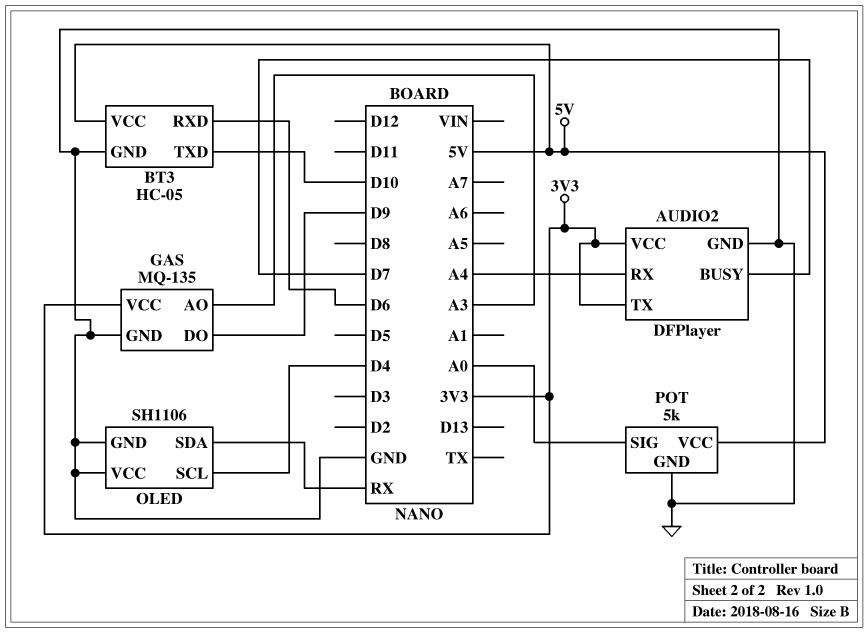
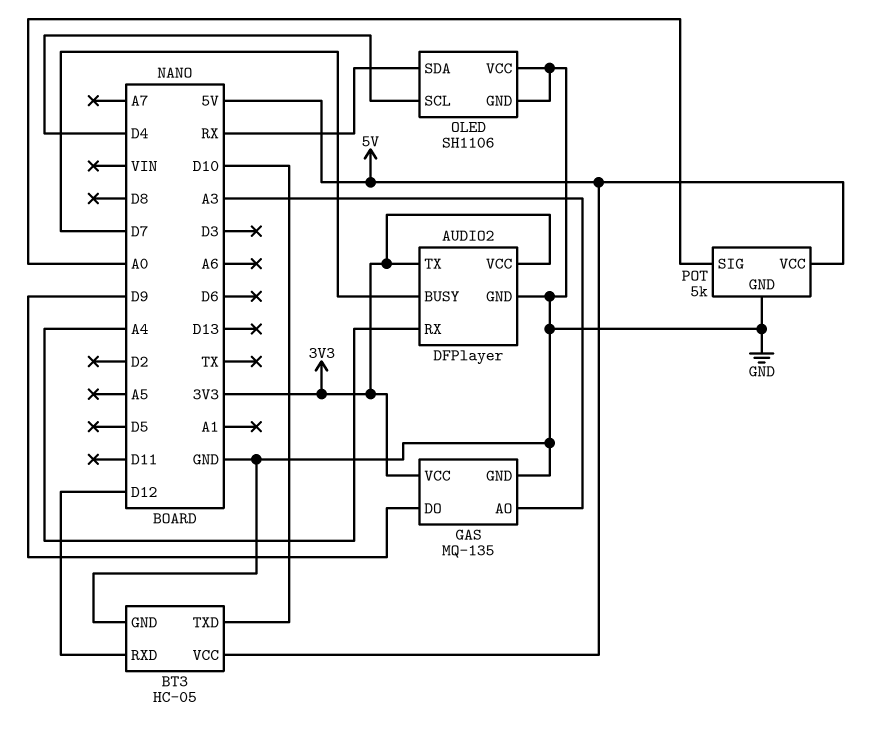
BT3 pin RXD: D6 -> D12

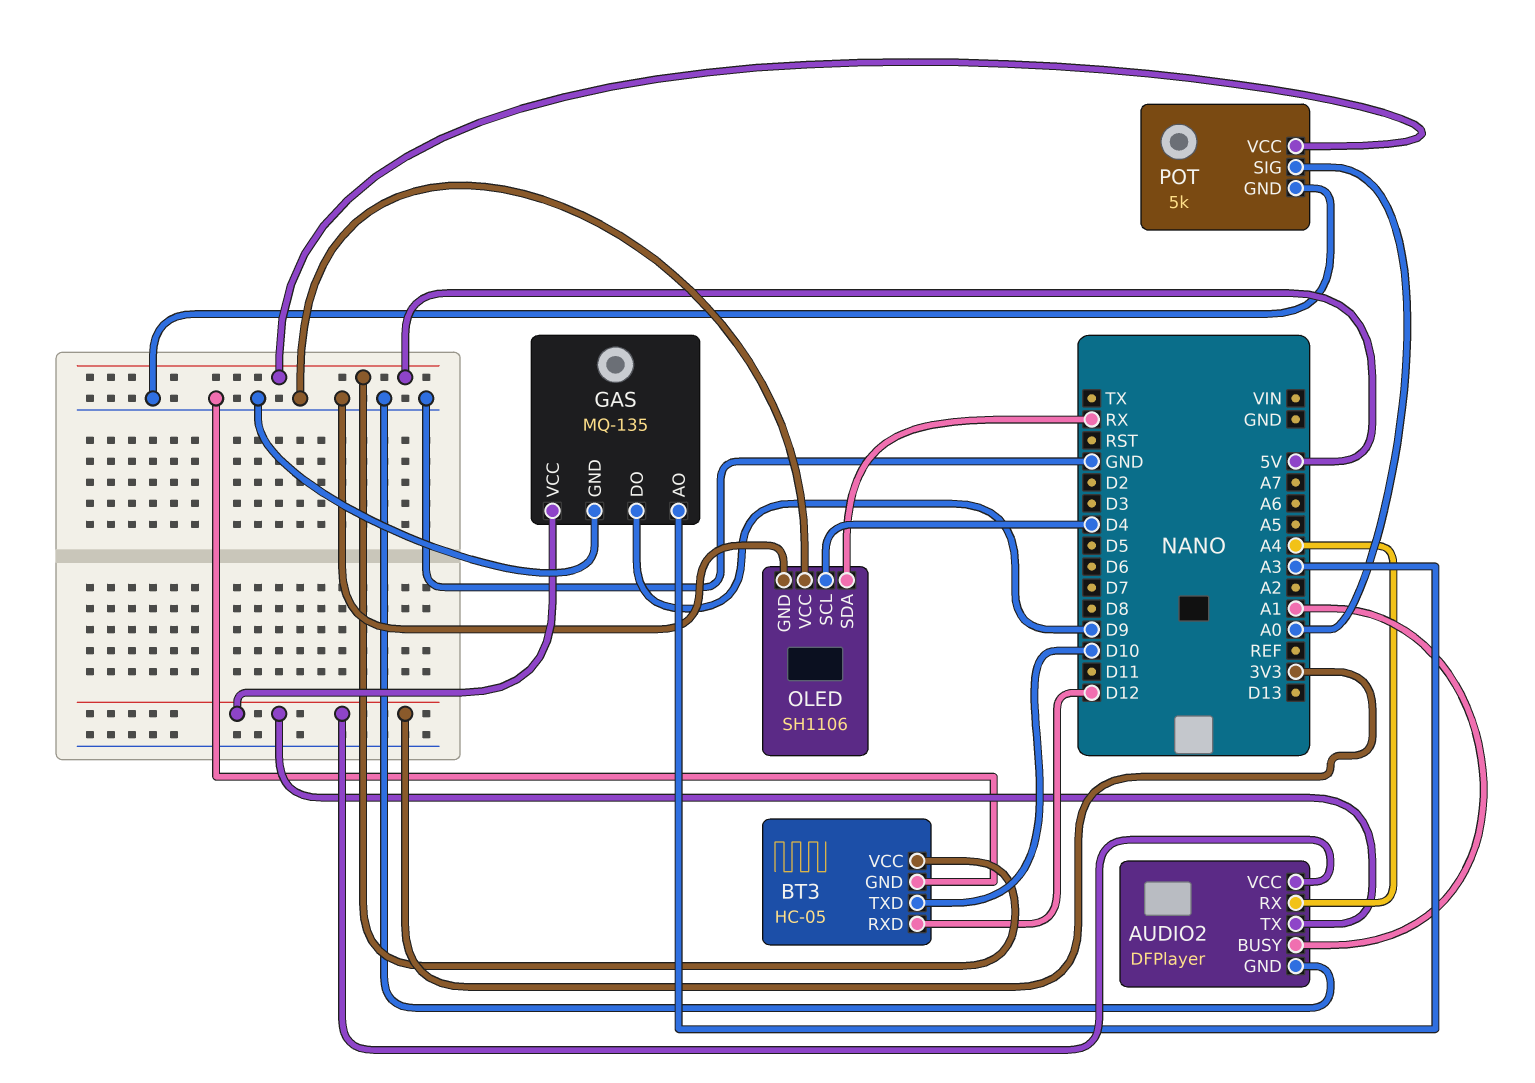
AUDIO2 pin BUSY: D7 -> A1

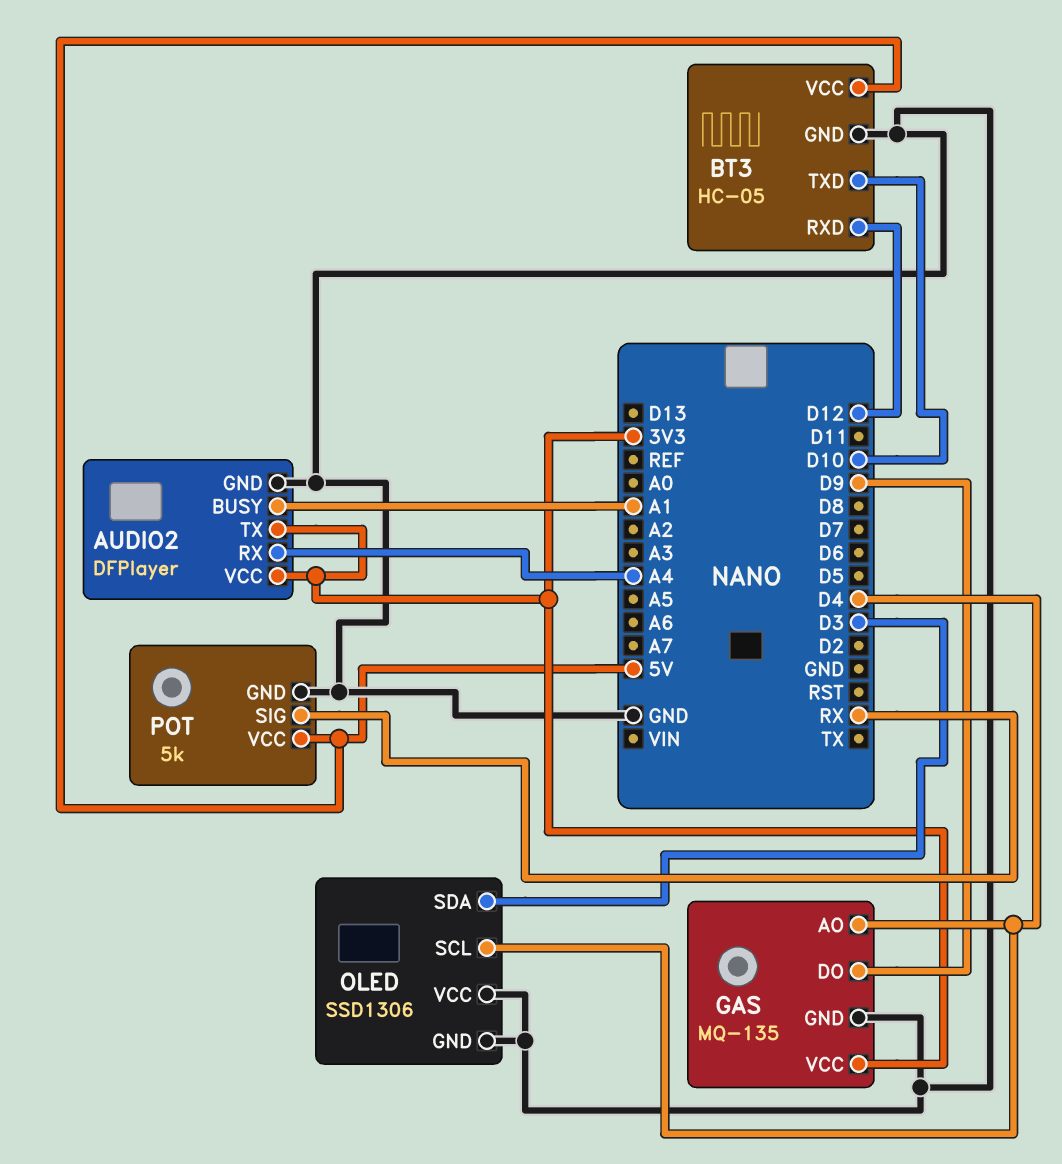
GAS pin AO: A3 -> D4
OLED: SH1106 -> SSD1306
OLED pin SDA: RX -> D3
POT pin SIG: A0 -> RX

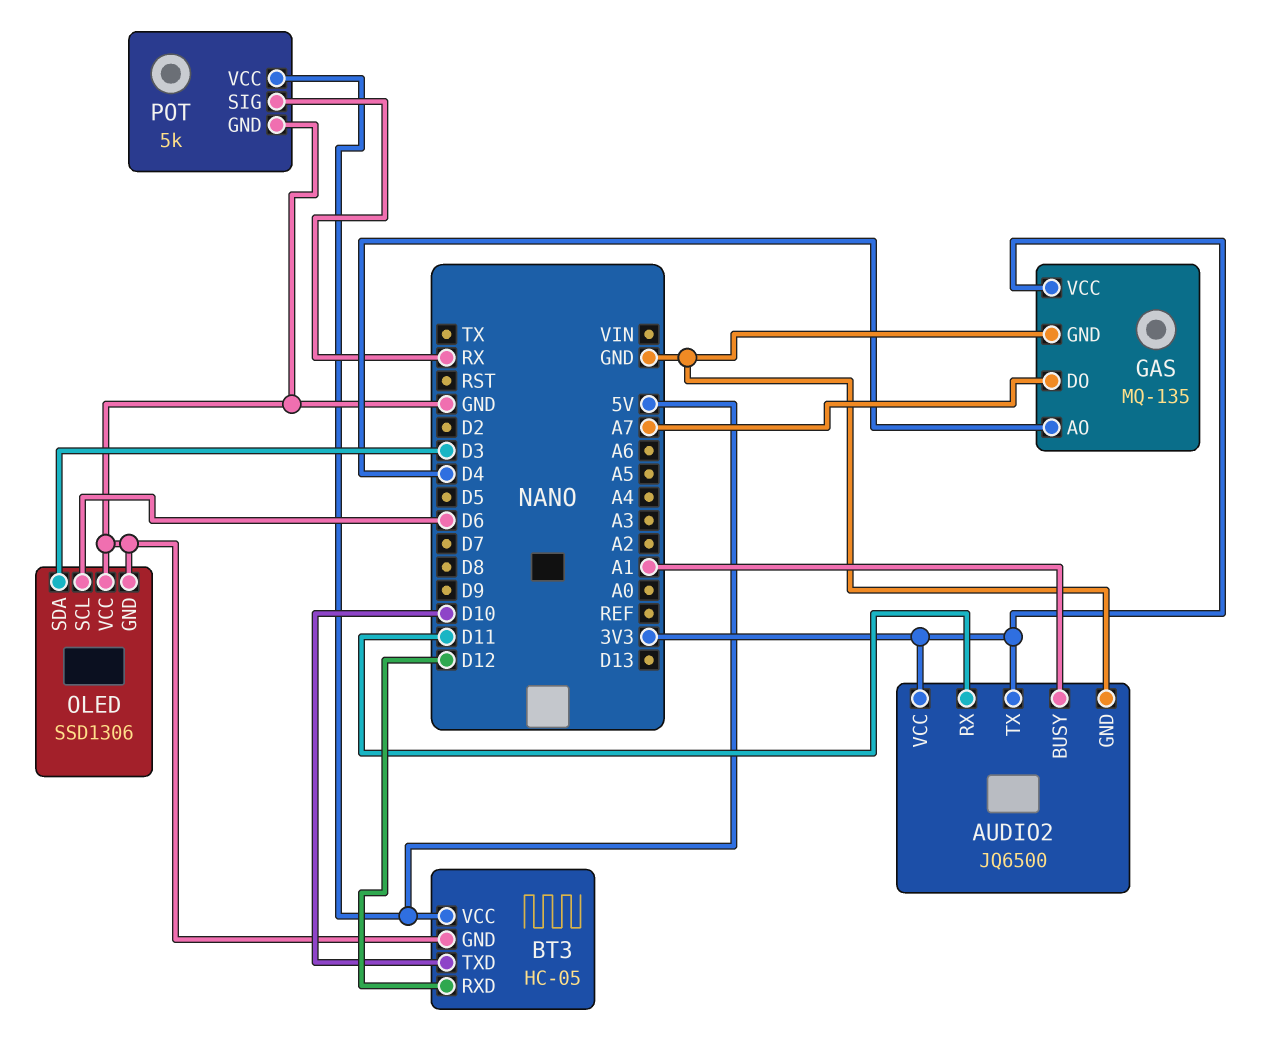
AUDIO2: DFPlayer -> JQ6500
AUDIO2 pin RX: A4 -> D11
GAS pin DO: D9 -> A7
OLED pin SCL: D4 -> D6

